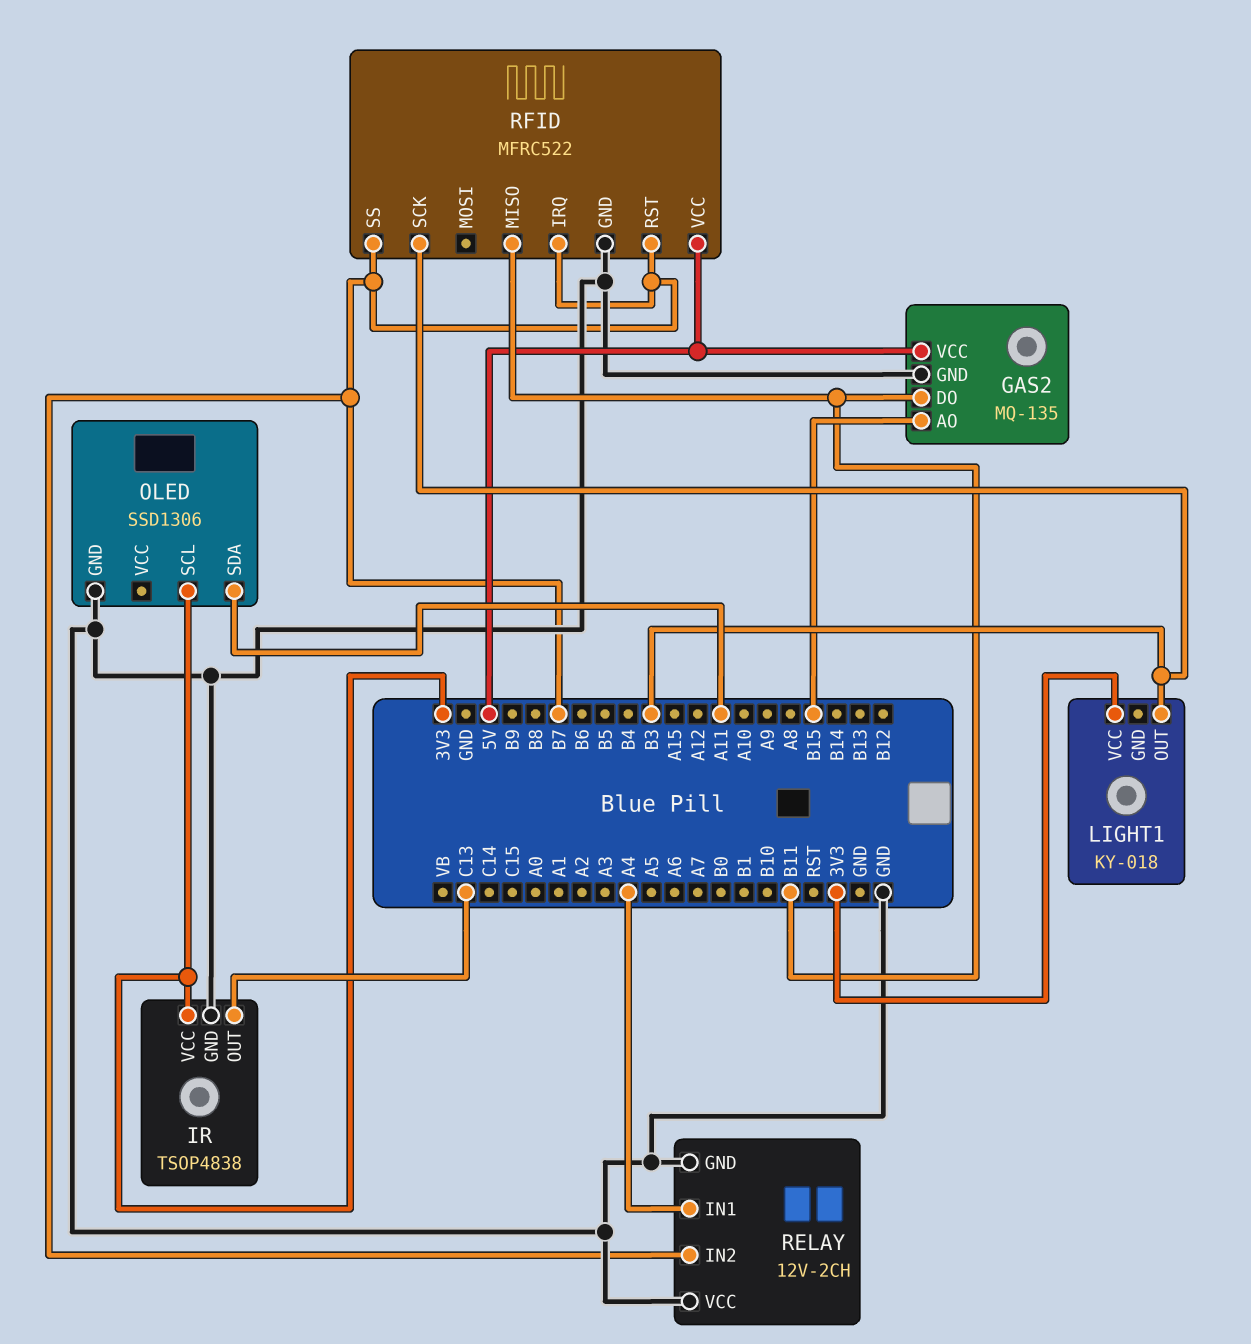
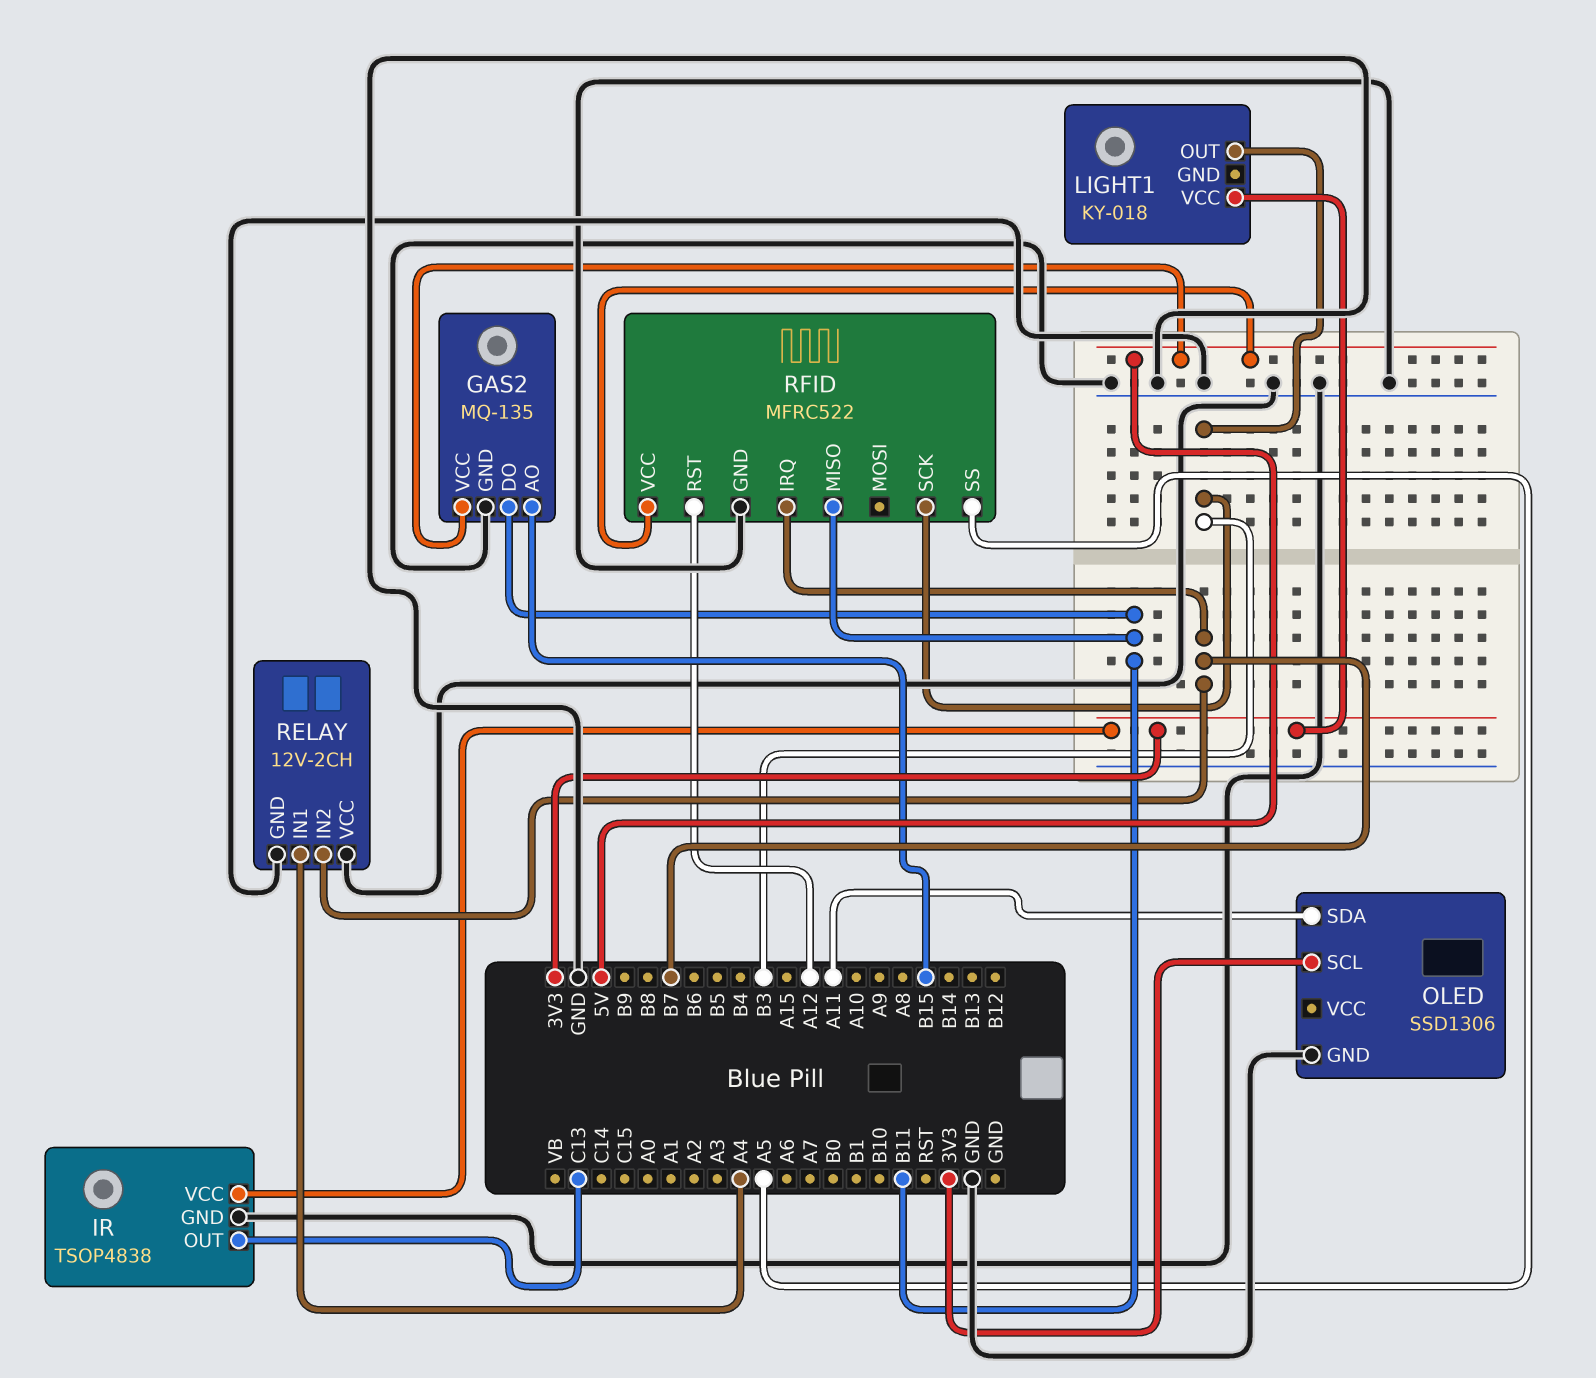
RFID pin RST: B7 -> A12
RFID pin SS: B7 -> A5

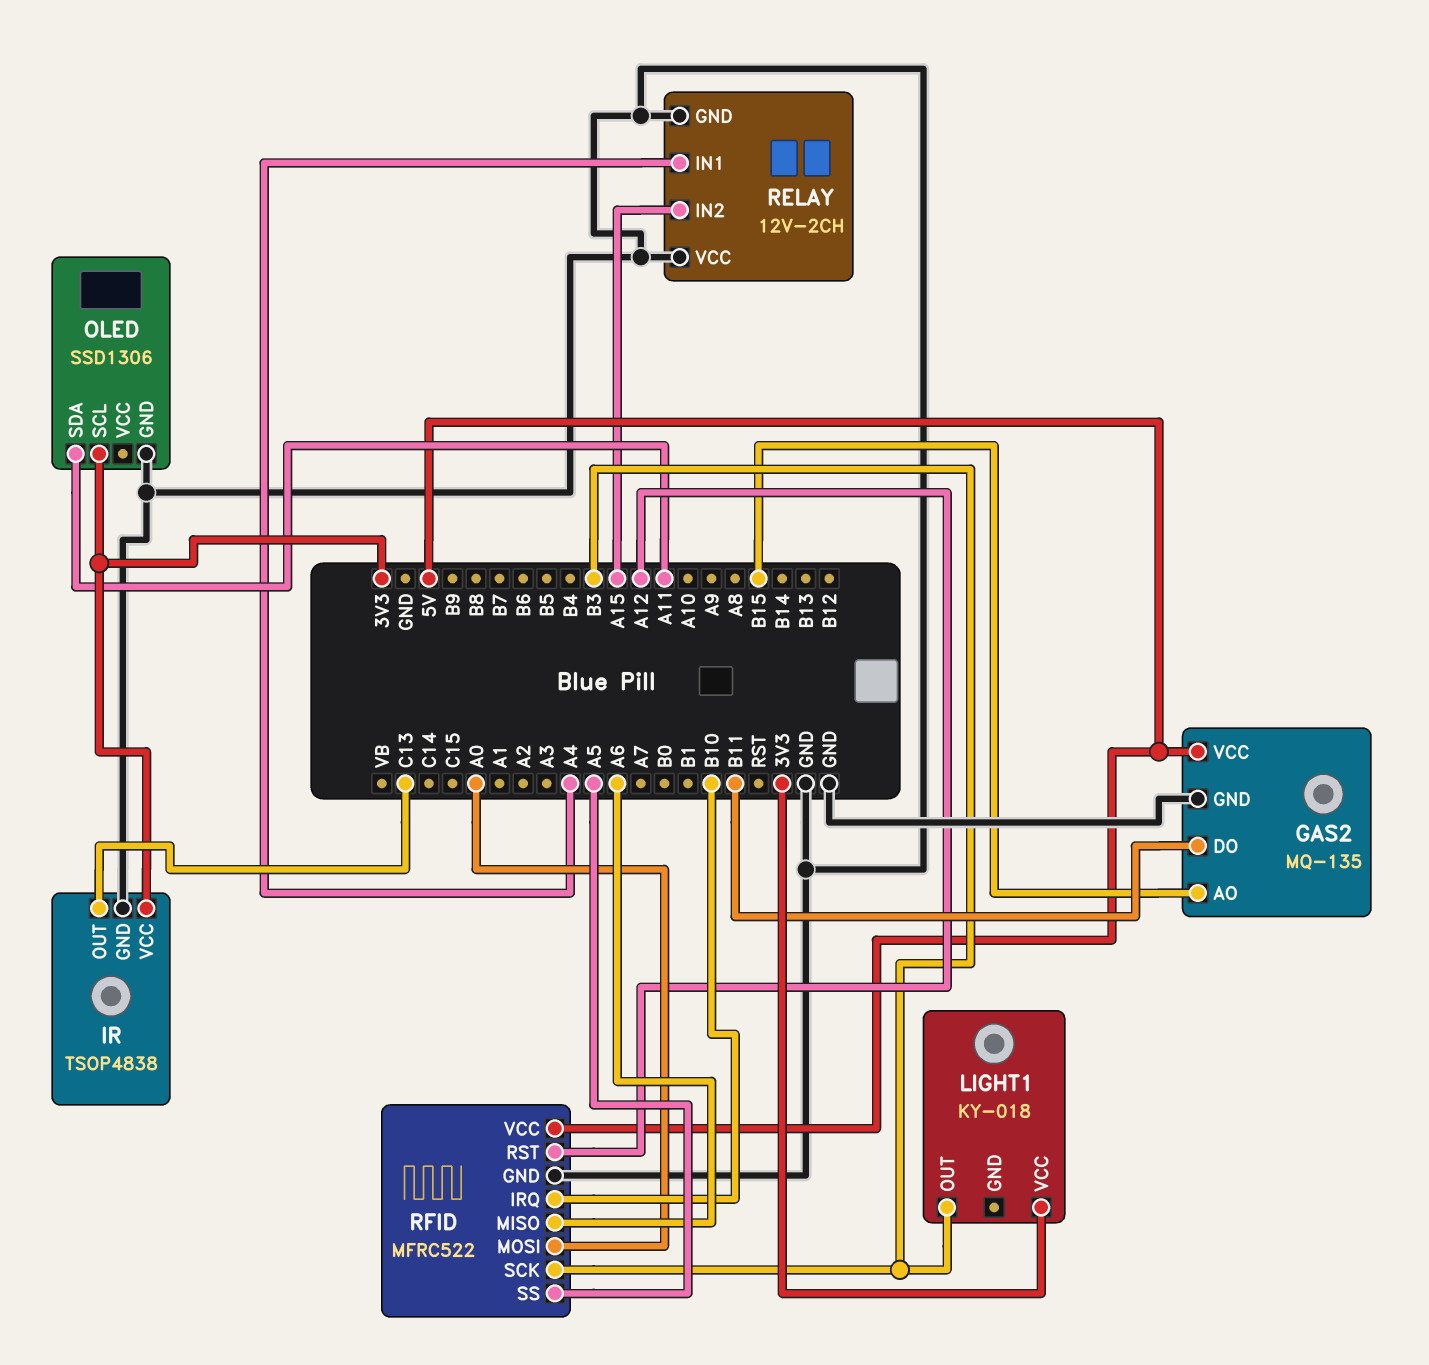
RELAY pin IN2: B7 -> A15
RFID pin IRQ: B7 -> B10
RFID pin MISO: B11 -> A6
RFID pin MOSI: none -> A0

